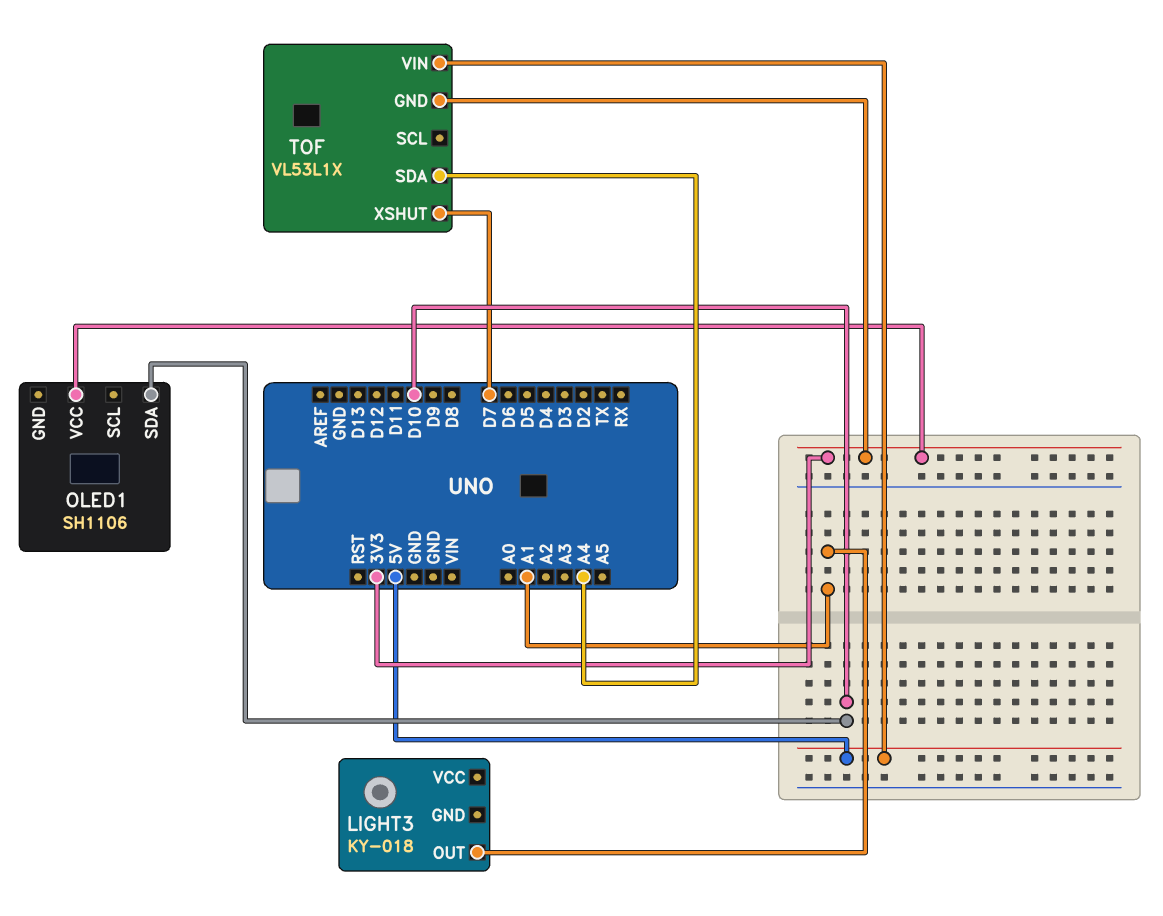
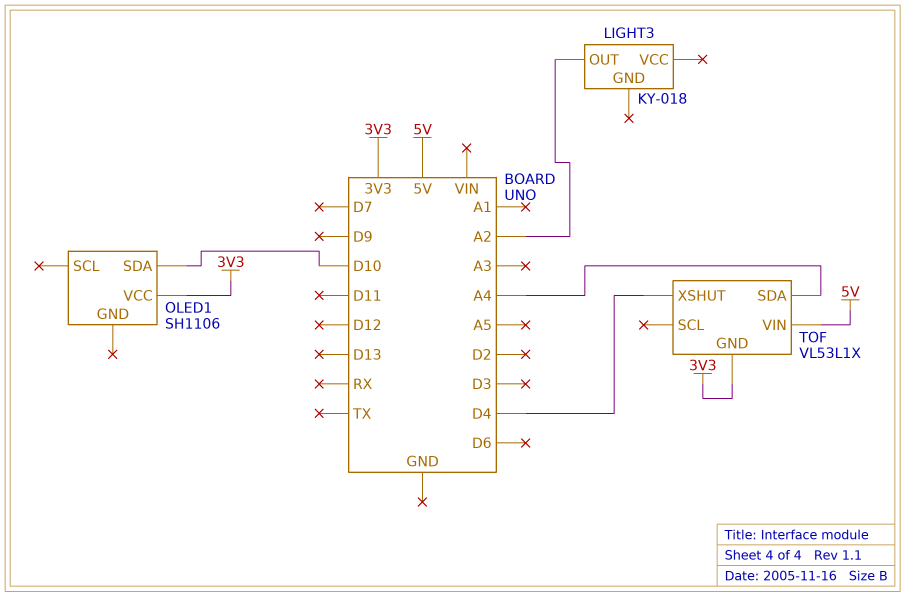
LIGHT3 pin OUT: A1 -> A2
TOF pin XSHUT: D7 -> D4

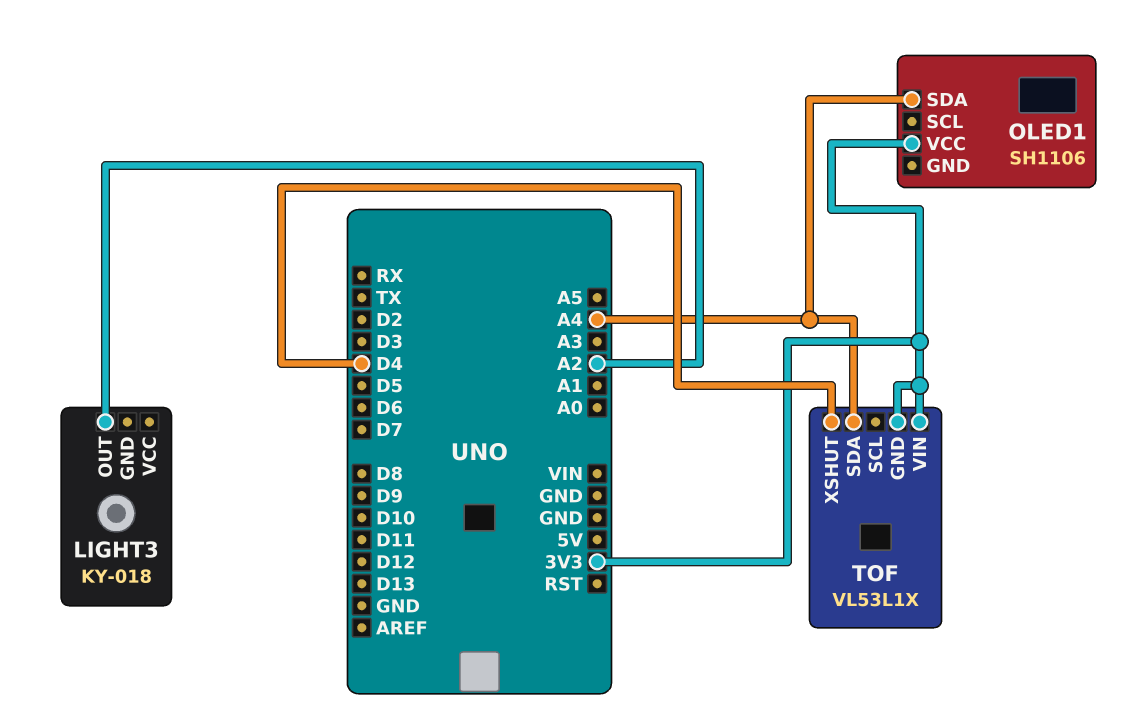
OLED1 pin SDA: D10 -> A4
TOF pin VIN: 5V -> 3V3

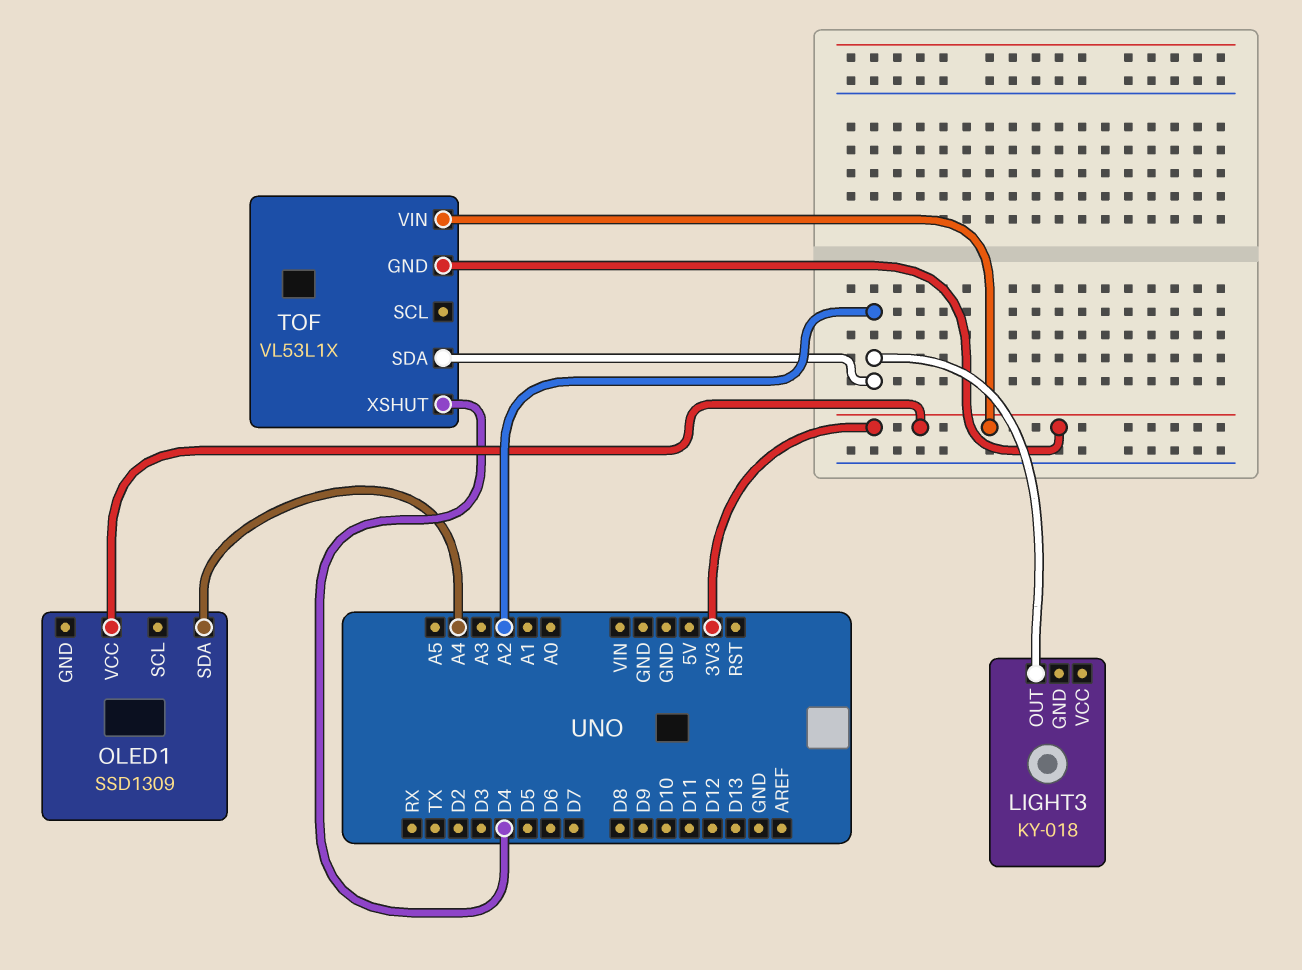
OLED1: SH1106 -> SSD1309
TOF pin SDA: A4 -> A2

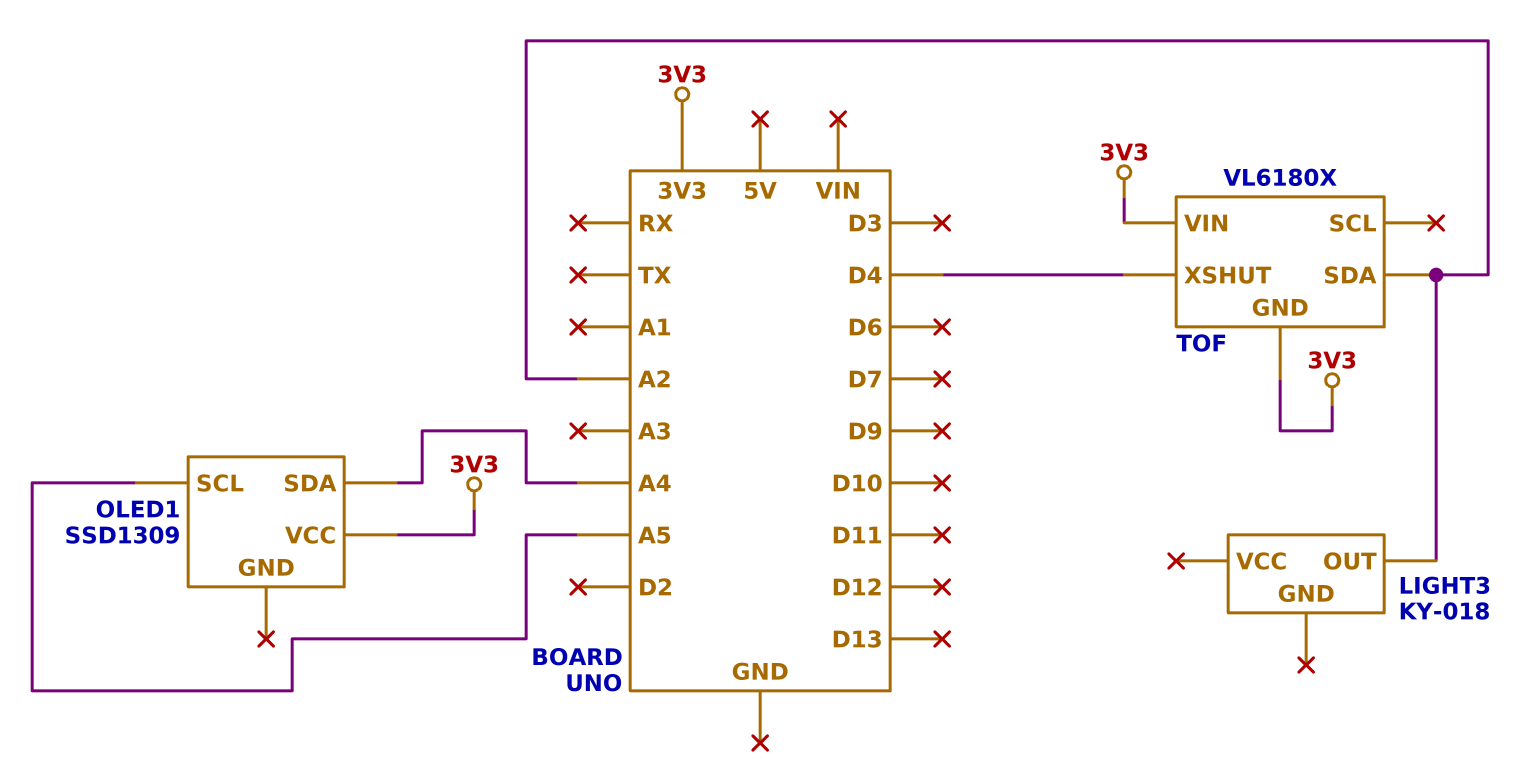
OLED1 pin SCL: none -> A5
TOF: VL53L1X -> VL6180X

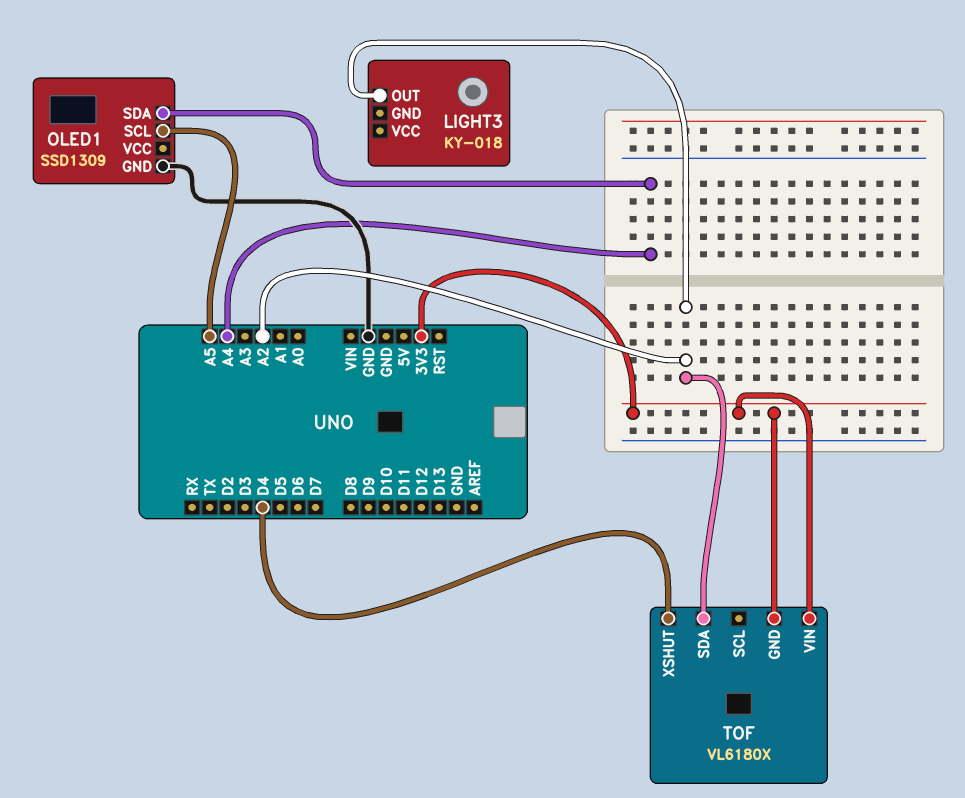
OLED1 pin GND: none -> GND
OLED1 pin VCC: 3V3 -> none

